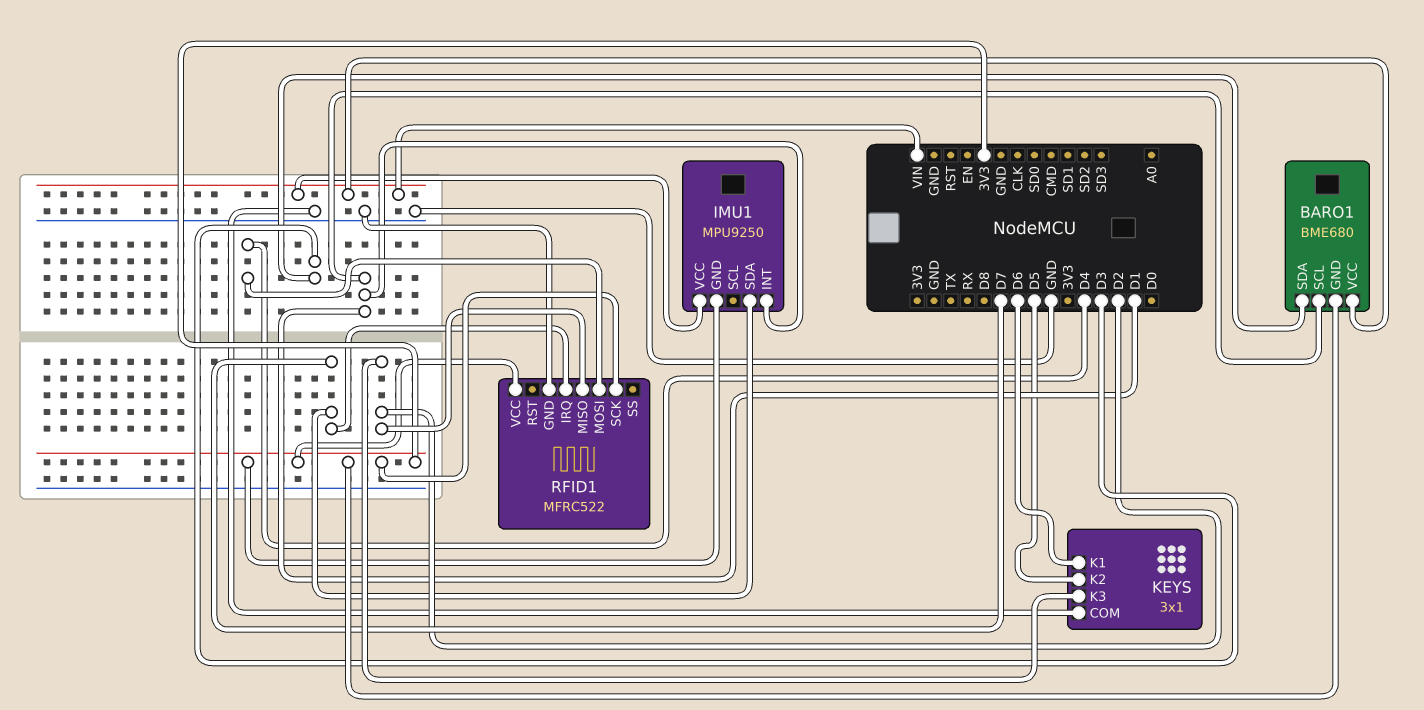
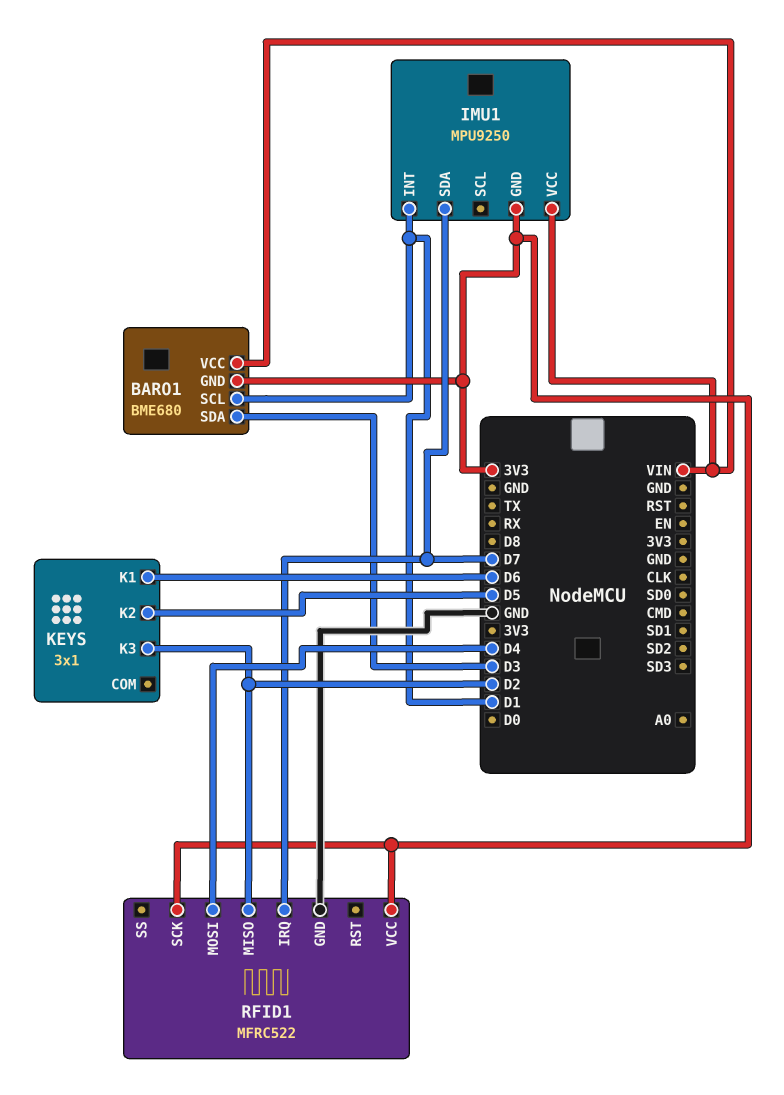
KEYS pin COM: GND -> none

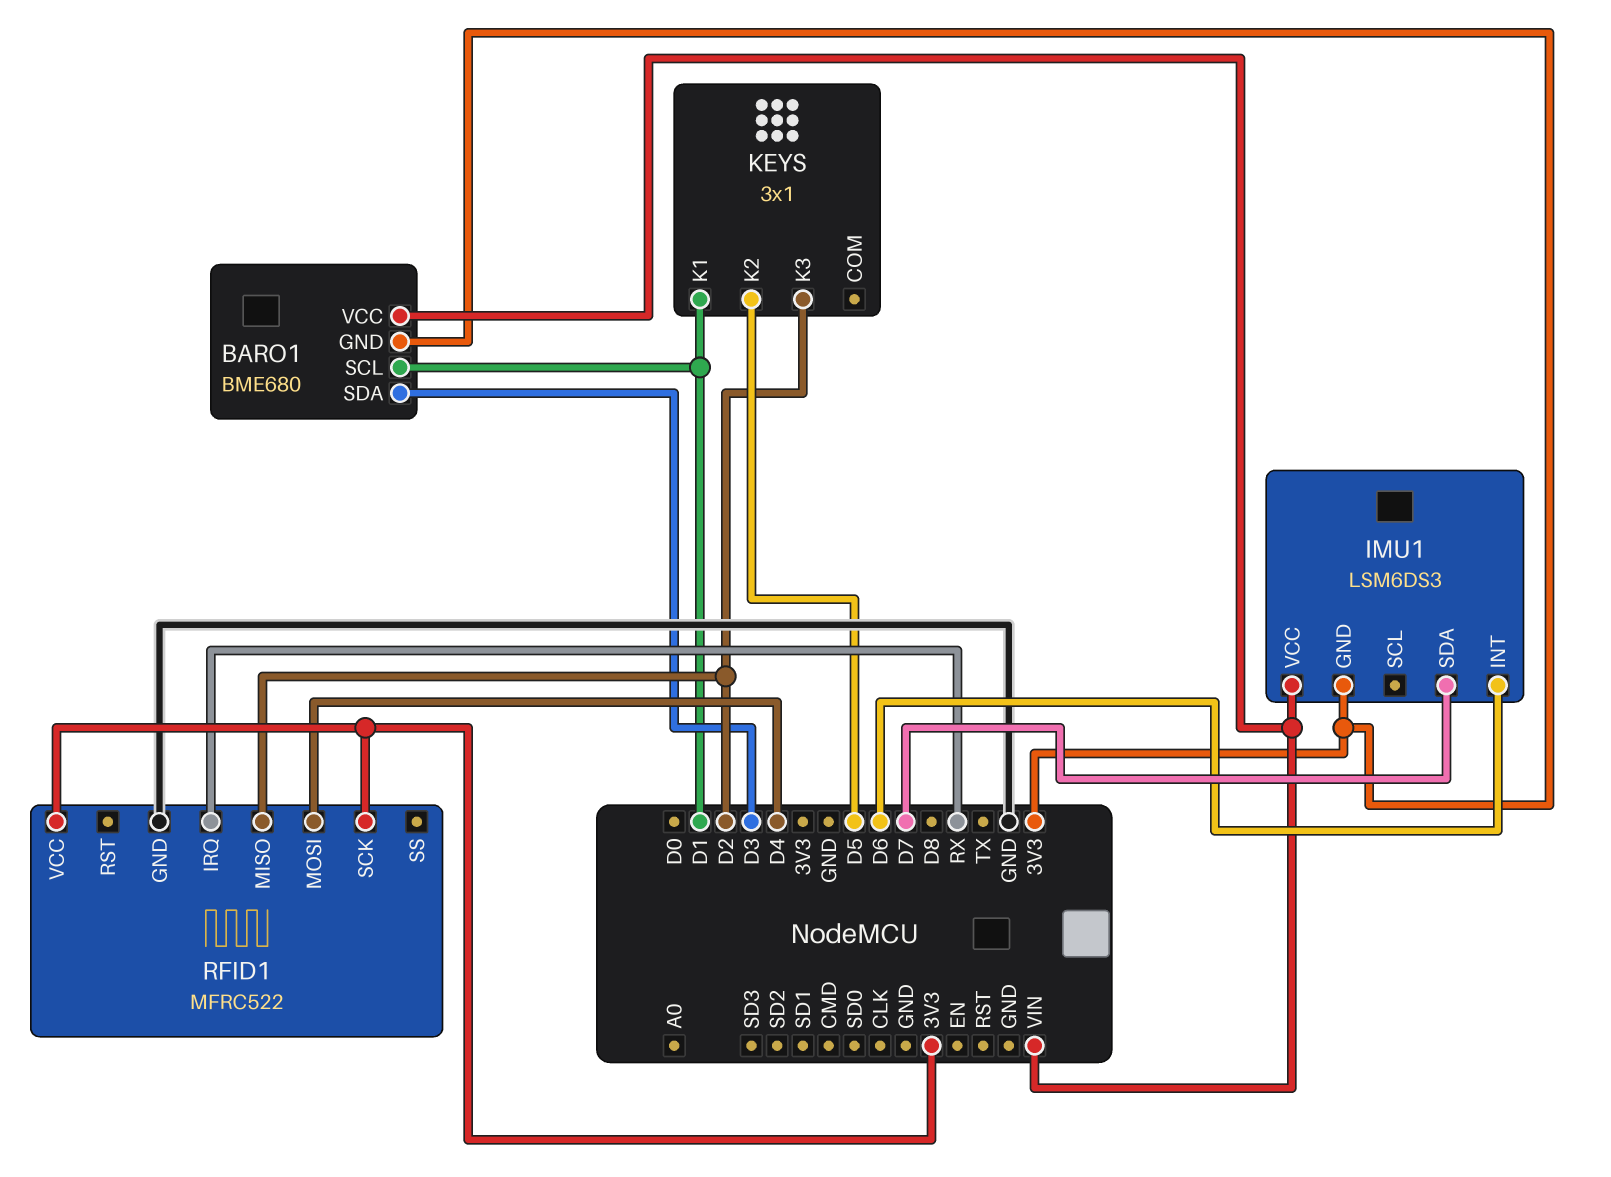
IMU1: MPU9250 -> LSM6DS3
IMU1 pin INT: D1 -> D6
KEYS pin K1: D6 -> D1
RFID1 pin IRQ: D7 -> RX

